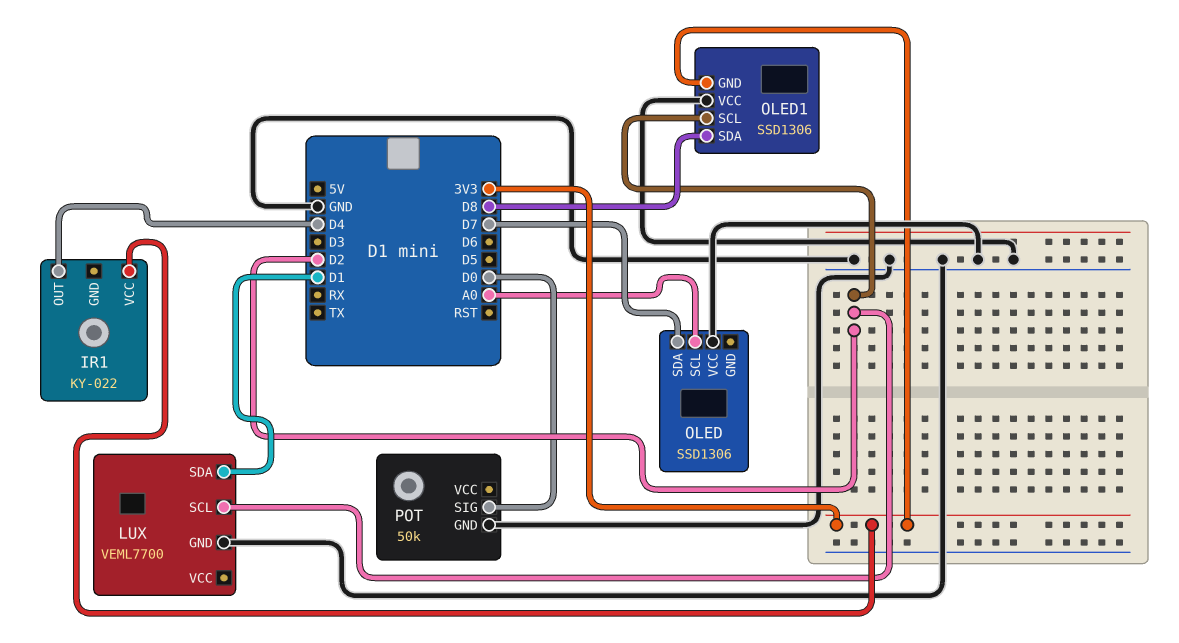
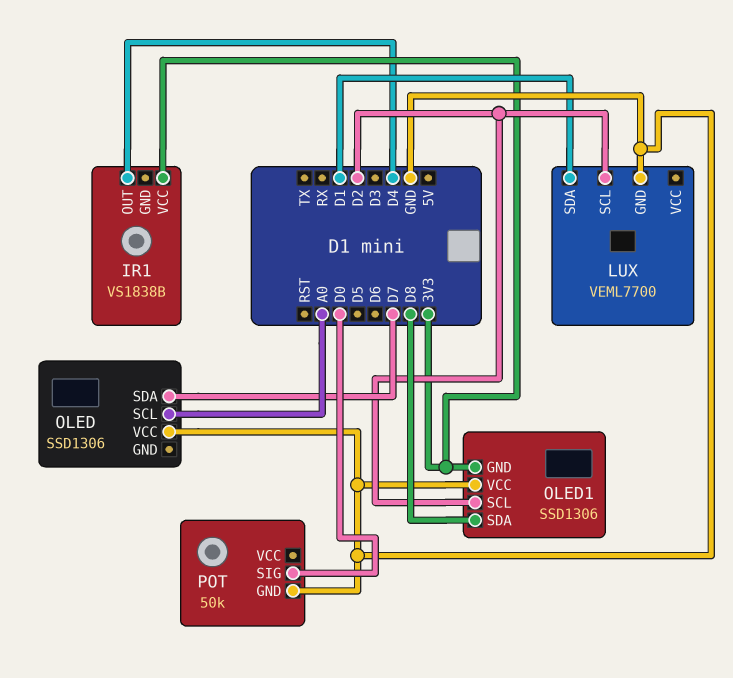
IR1: KY-022 -> VS1838B

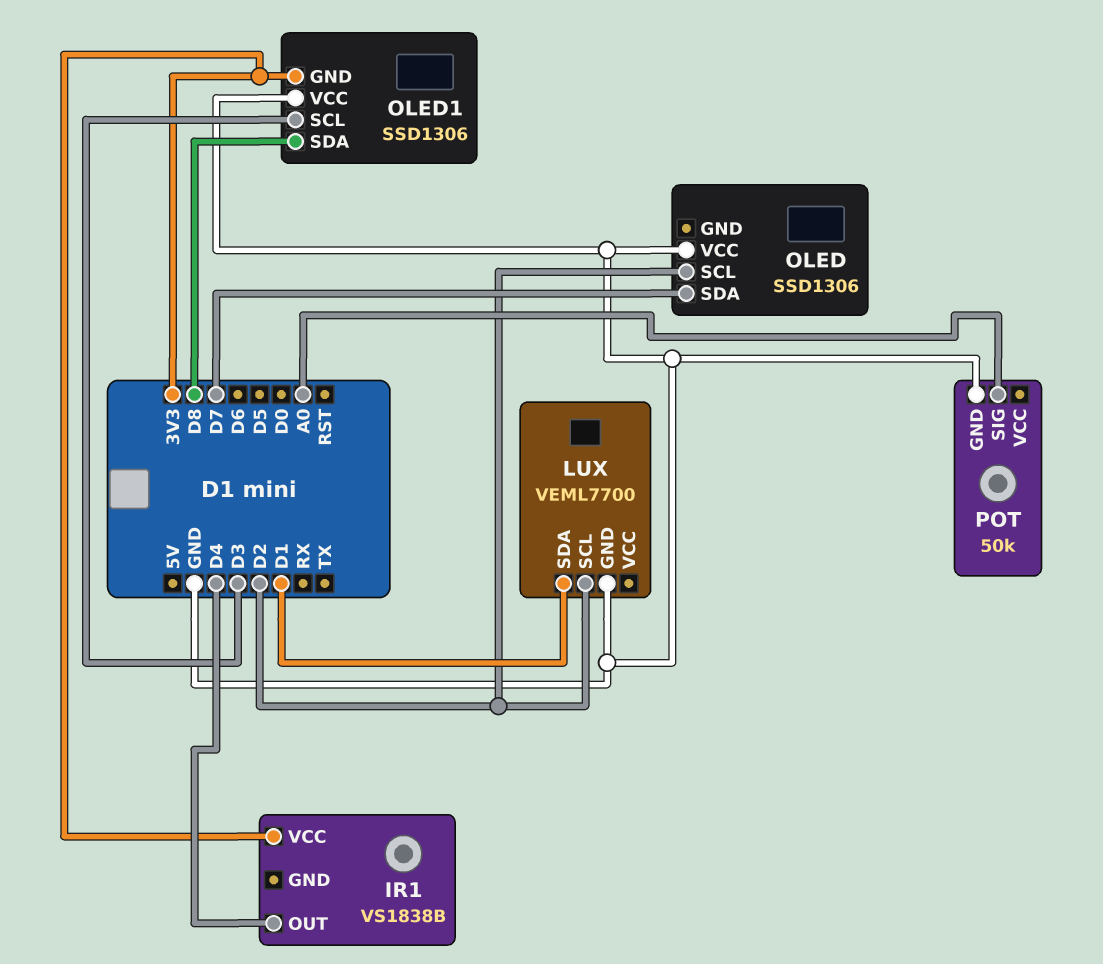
OLED pin SCL: A0 -> D2
OLED1 pin SCL: D2 -> D3
POT pin SIG: D0 -> A0

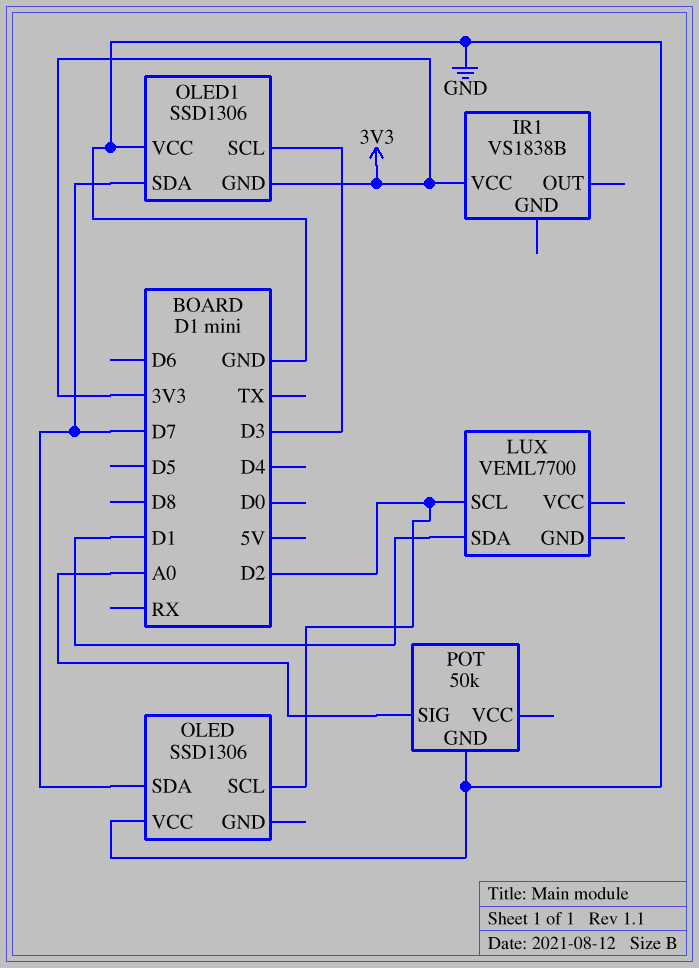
IR1 pin OUT: D4 -> none
LUX pin GND: GND -> none
OLED1 pin SDA: D8 -> D7

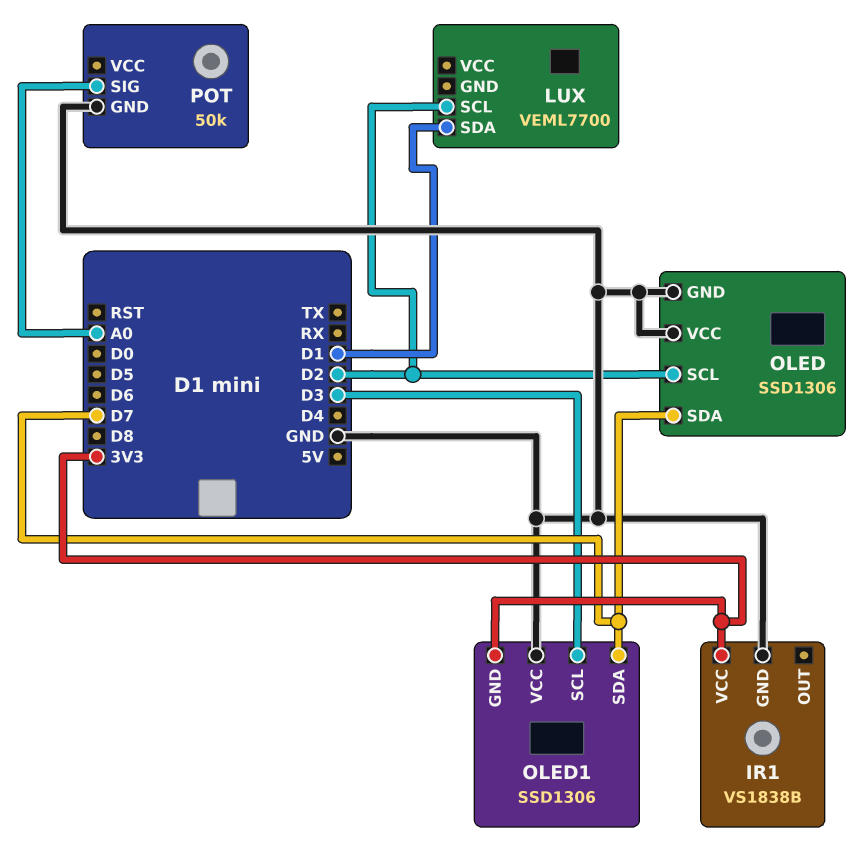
IR1 pin GND: none -> GND
OLED pin GND: none -> GND

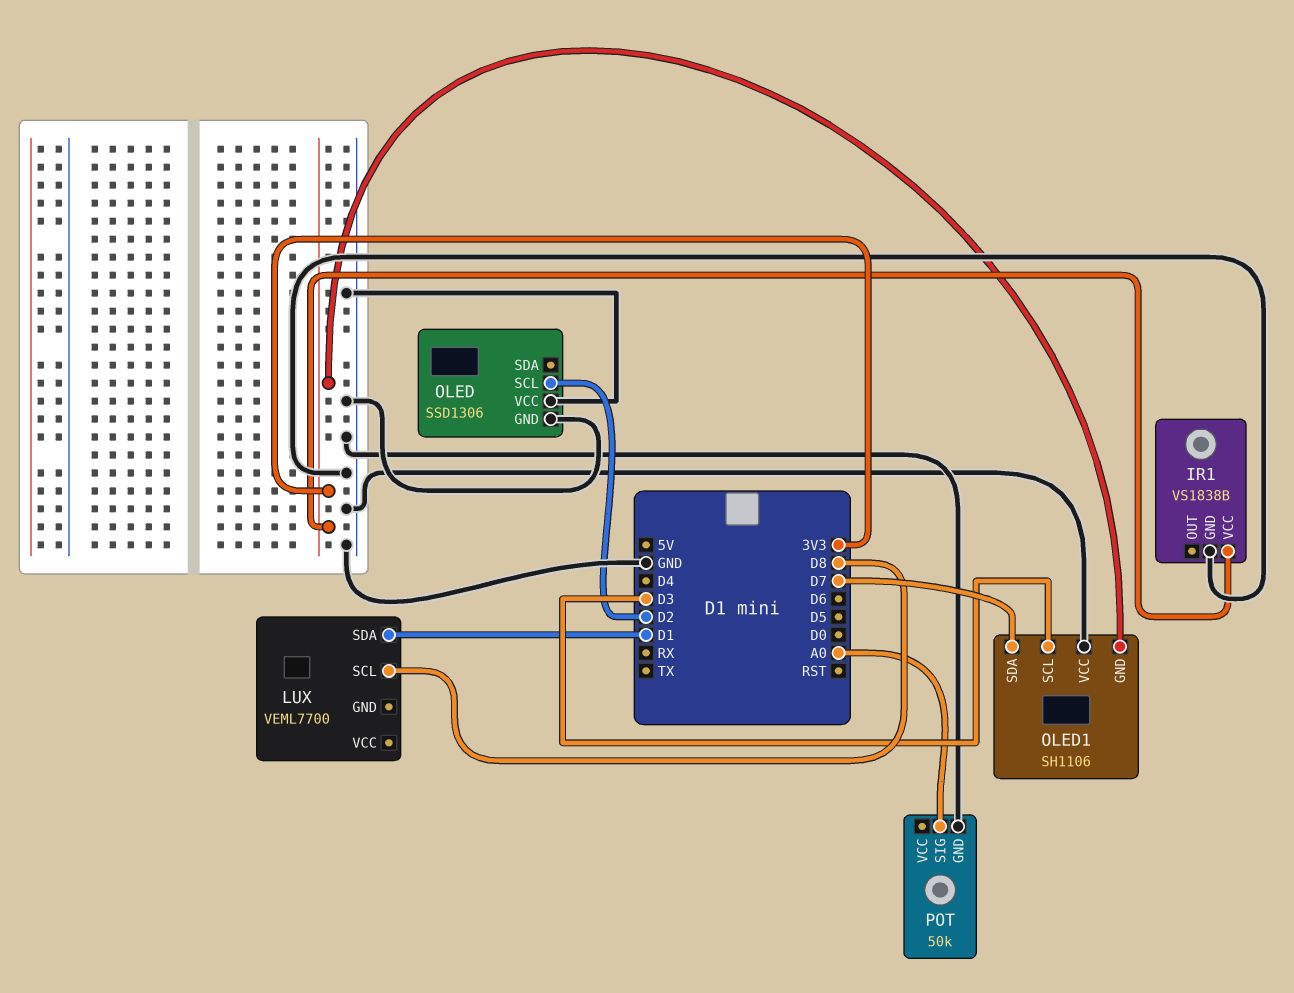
LUX pin SCL: D2 -> D8
OLED pin SDA: D7 -> none
OLED1: SSD1306 -> SH1106

